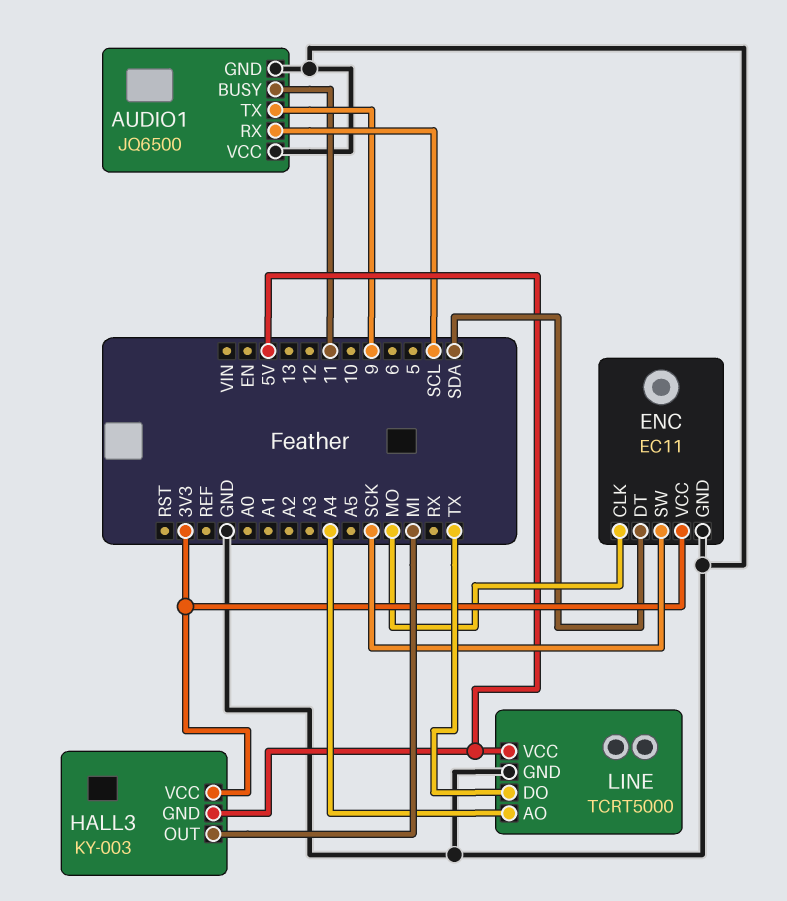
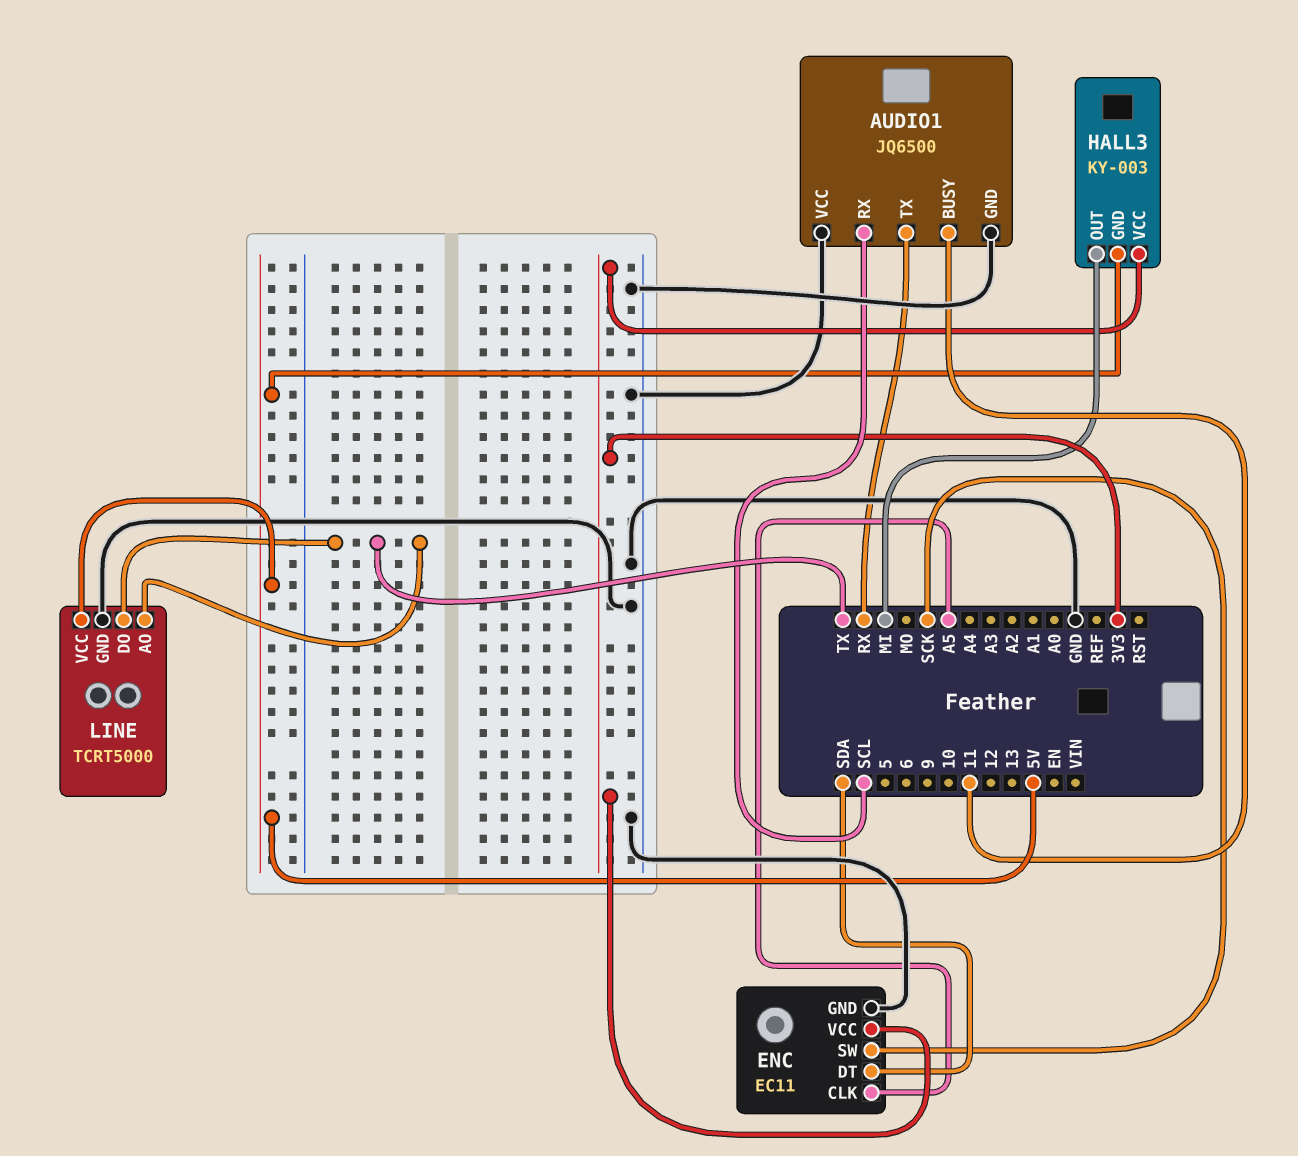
AUDIO1 pin TX: 9 -> RX
ENC pin CLK: MO -> A5
LINE pin AO: A4 -> TX

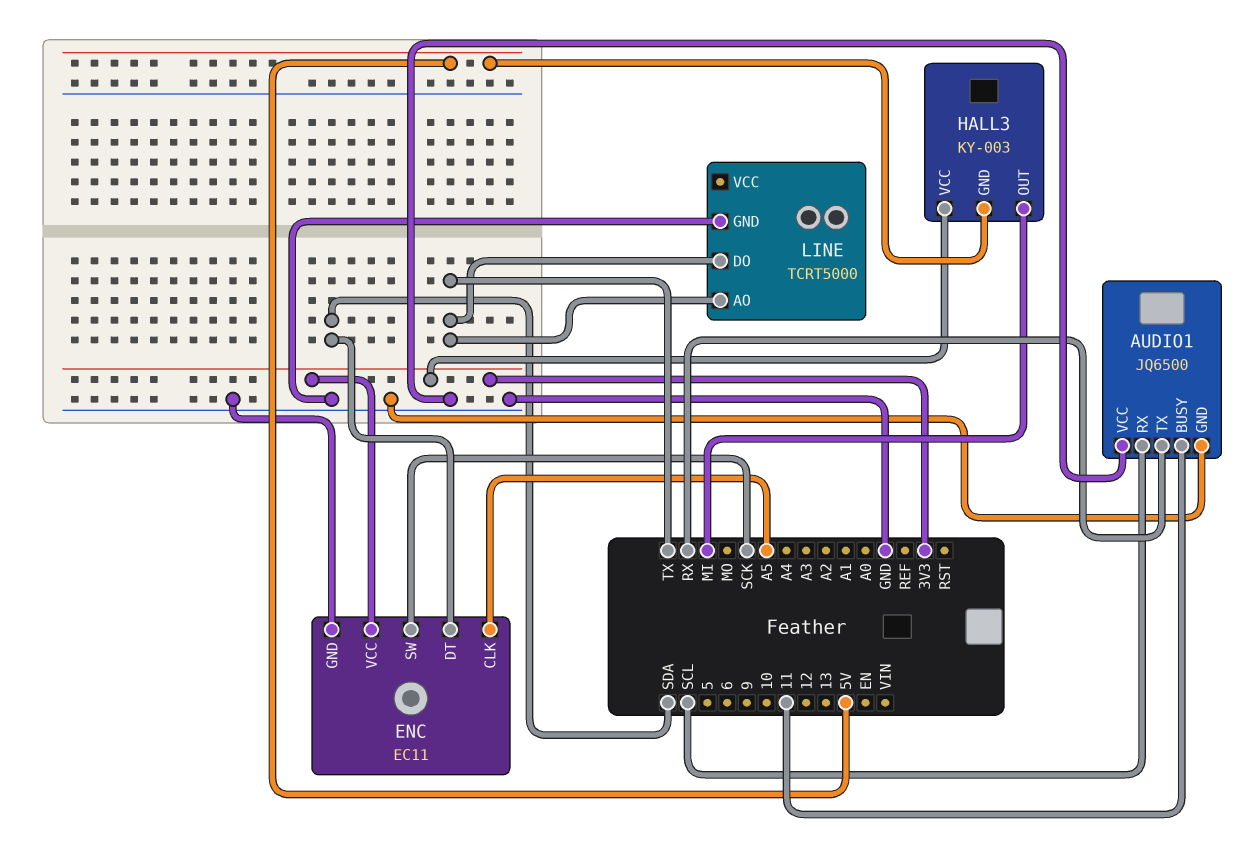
LINE pin VCC: 5V -> none

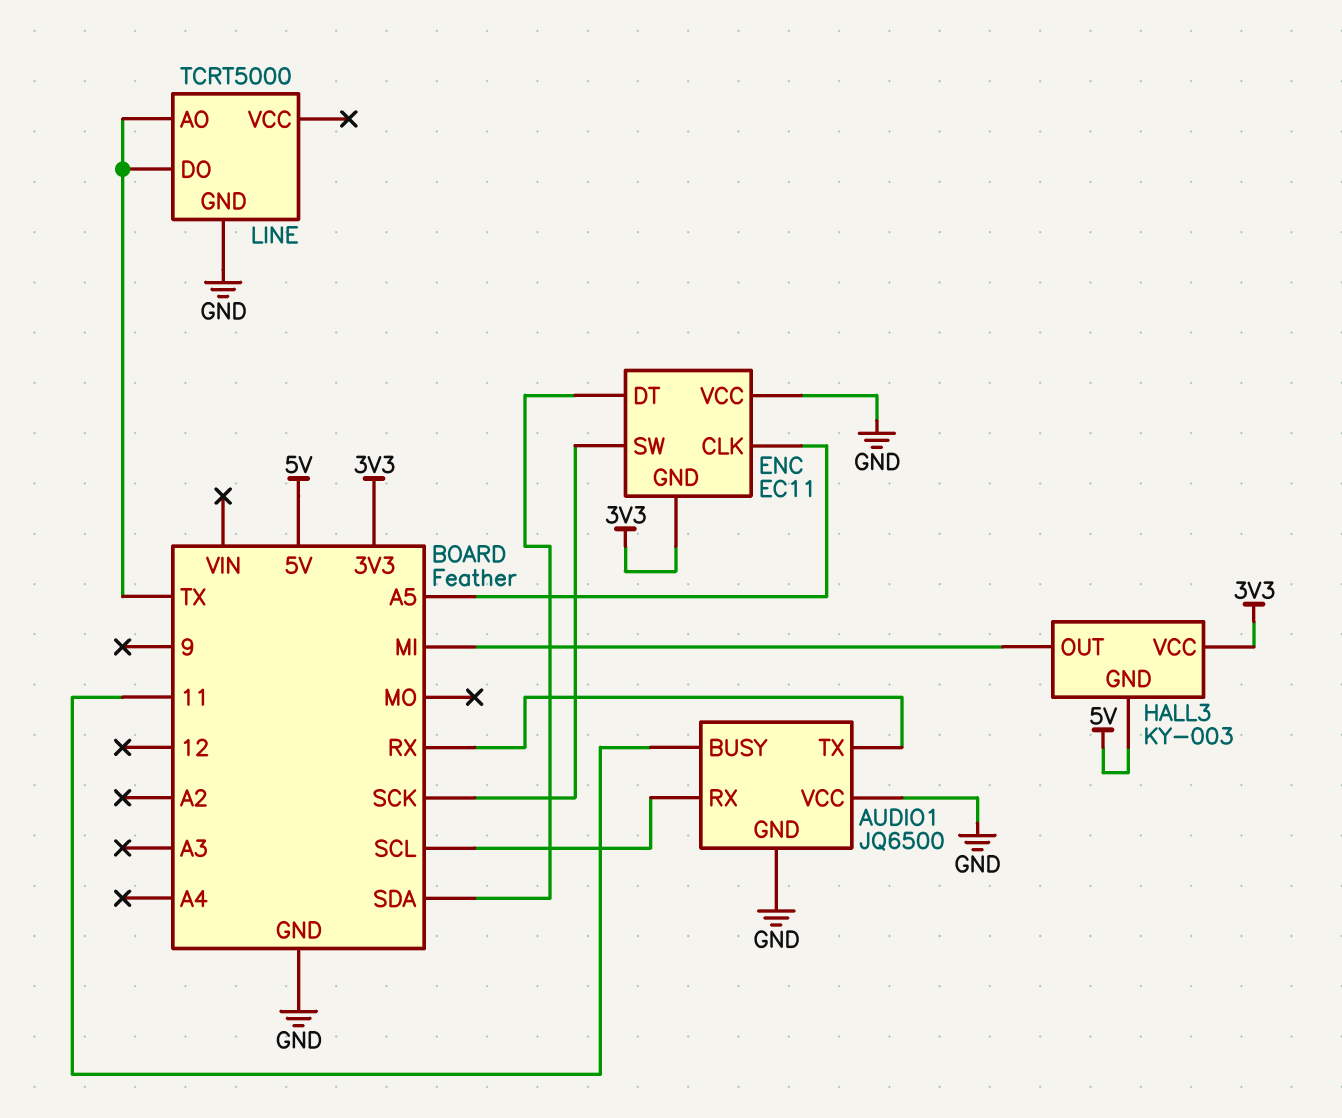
ENC pin GND: GND -> 3V3
ENC pin VCC: 3V3 -> GND

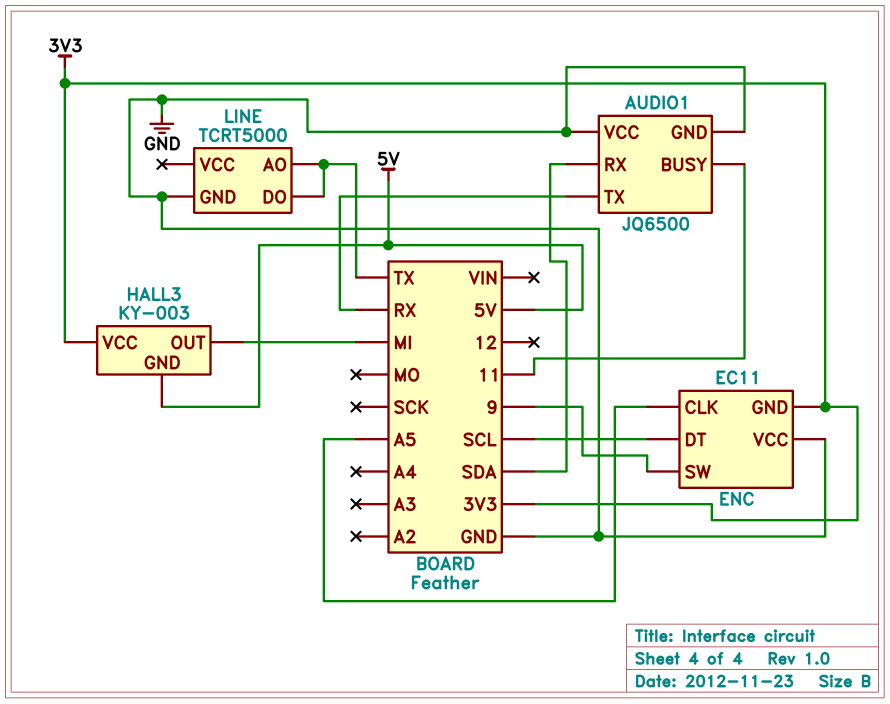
AUDIO1 pin RX: SCL -> SDA
ENC pin DT: SDA -> SCL
ENC pin SW: SCK -> 9

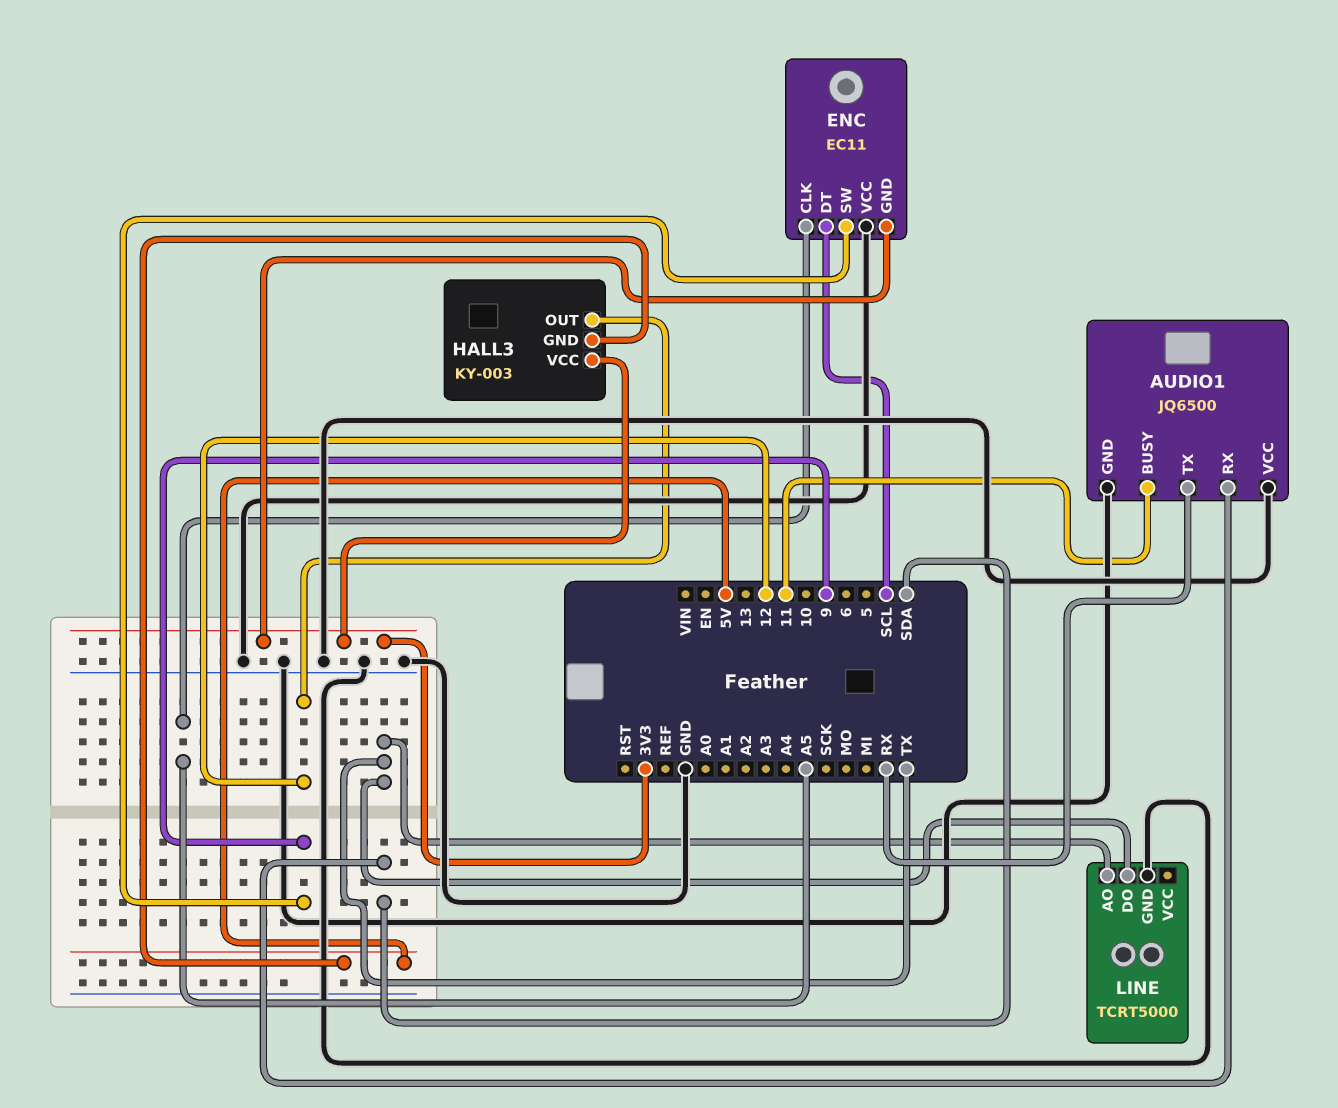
HALL3 pin OUT: MI -> 12

